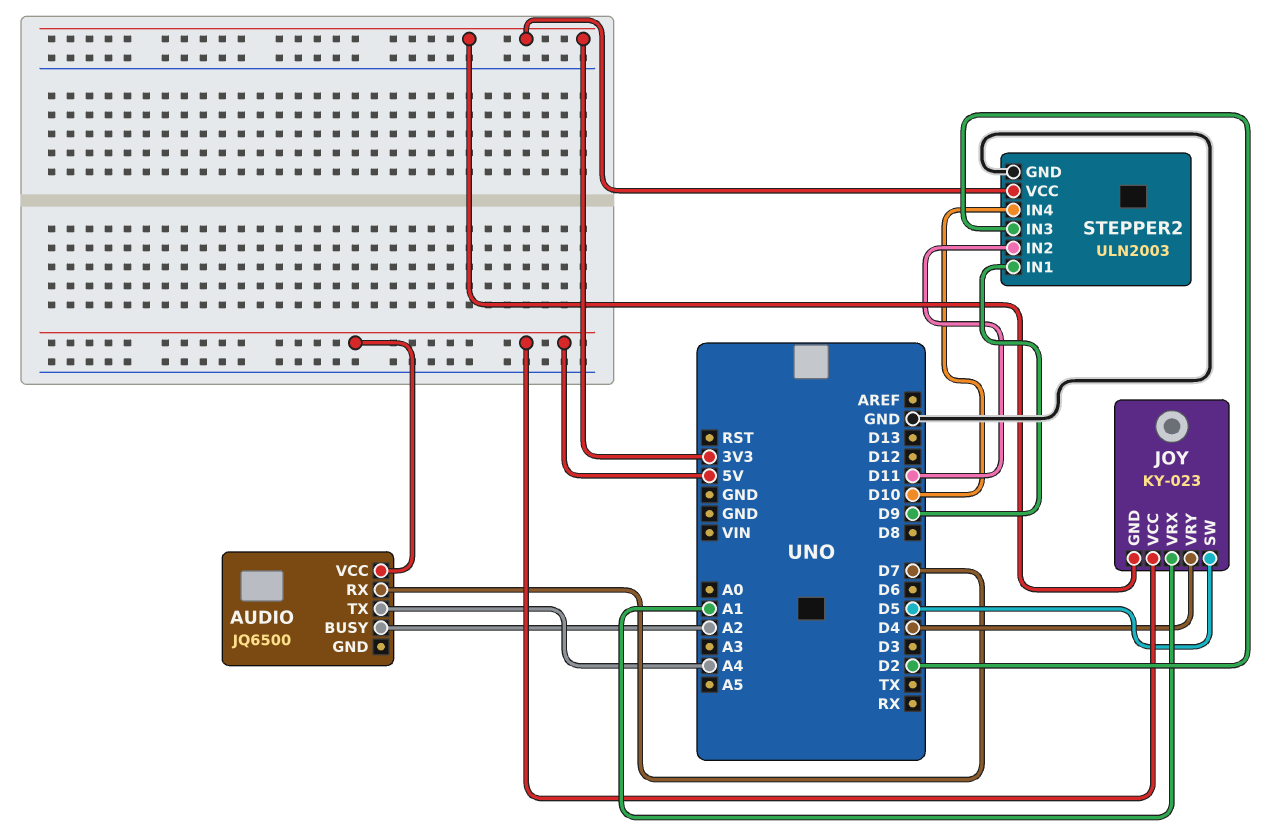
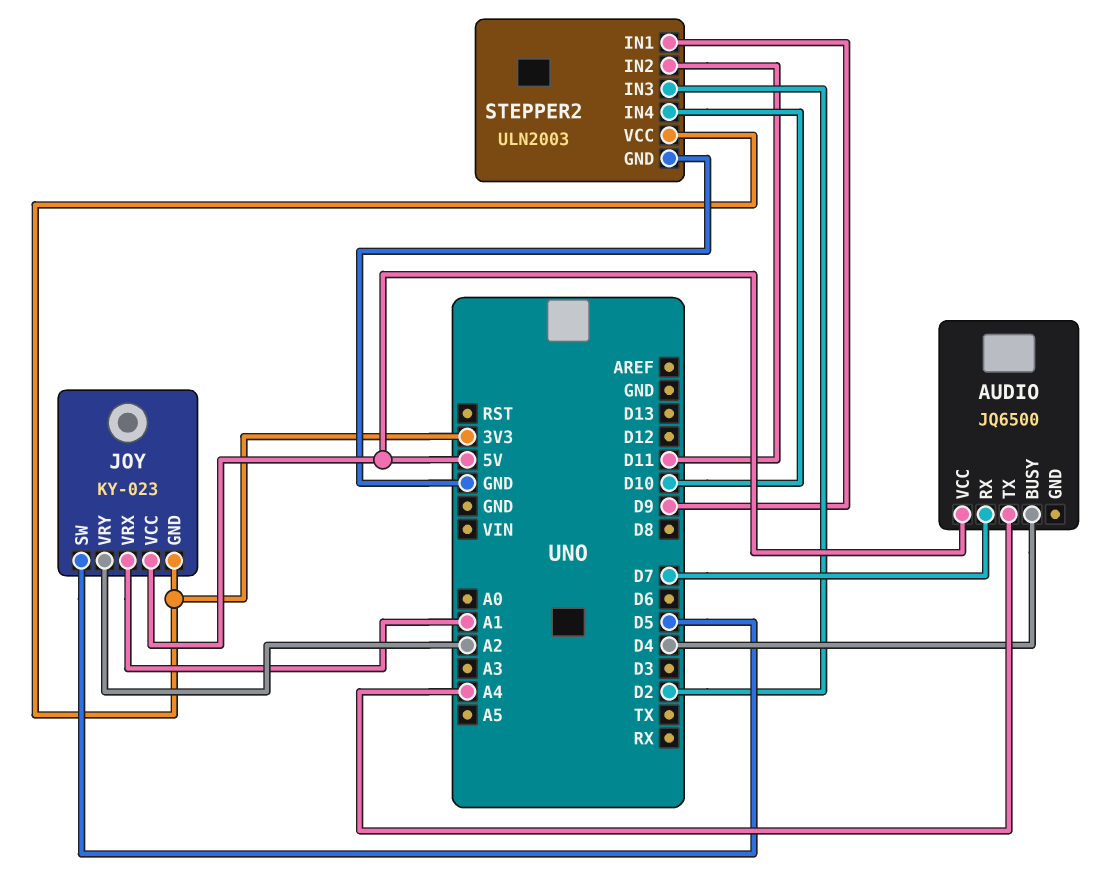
AUDIO pin BUSY: A2 -> D4
JOY pin VRY: D4 -> A2

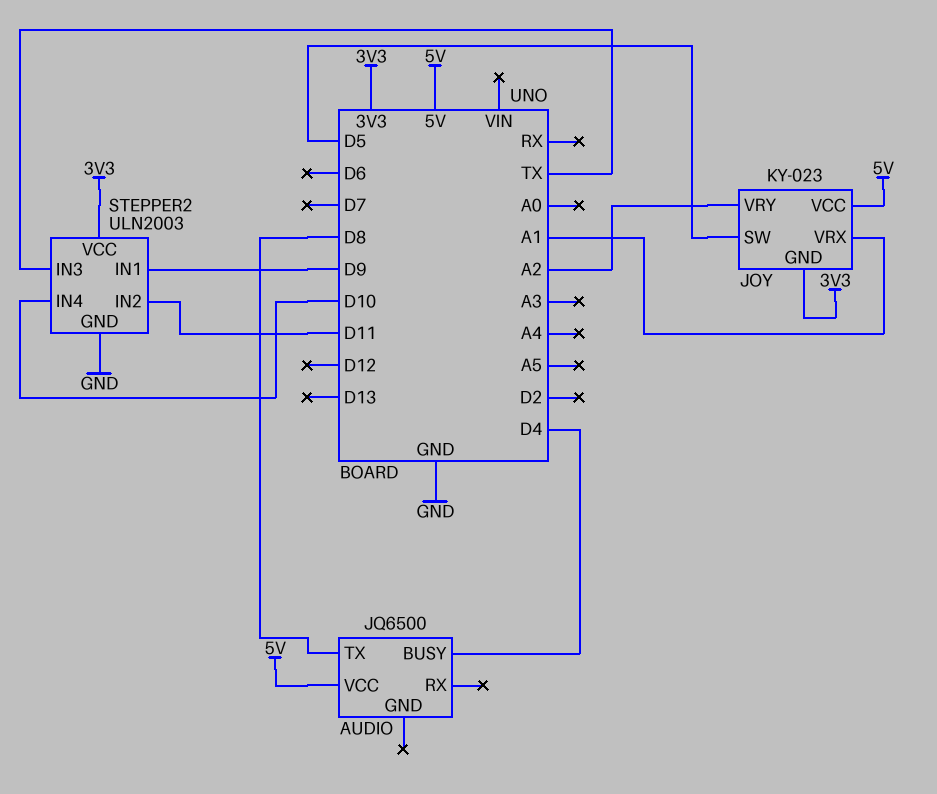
AUDIO pin RX: D7 -> none
AUDIO pin TX: A4 -> D8
STEPPER2 pin IN3: D2 -> TX

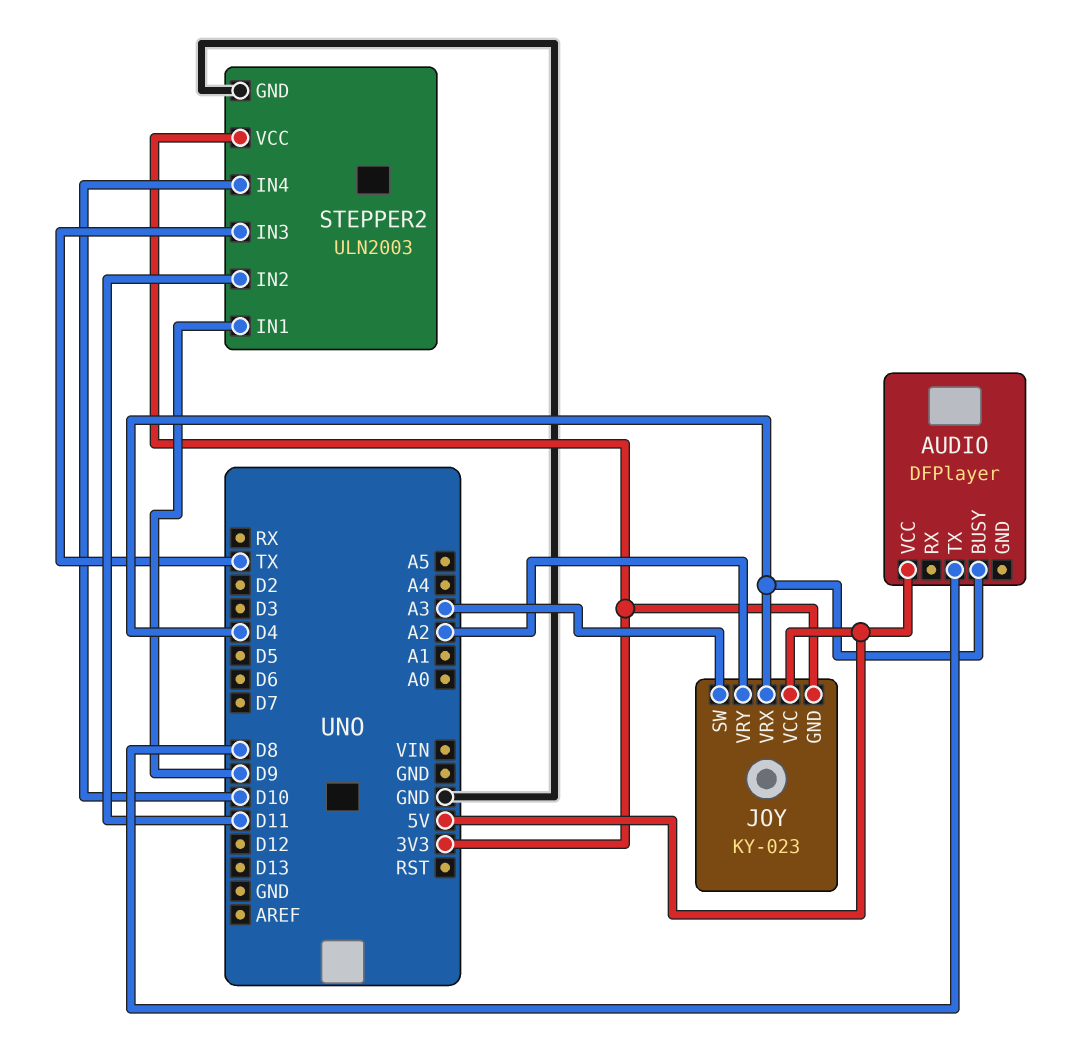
AUDIO: JQ6500 -> DFPlayer
JOY pin SW: D5 -> A3
JOY pin VRX: A1 -> D4

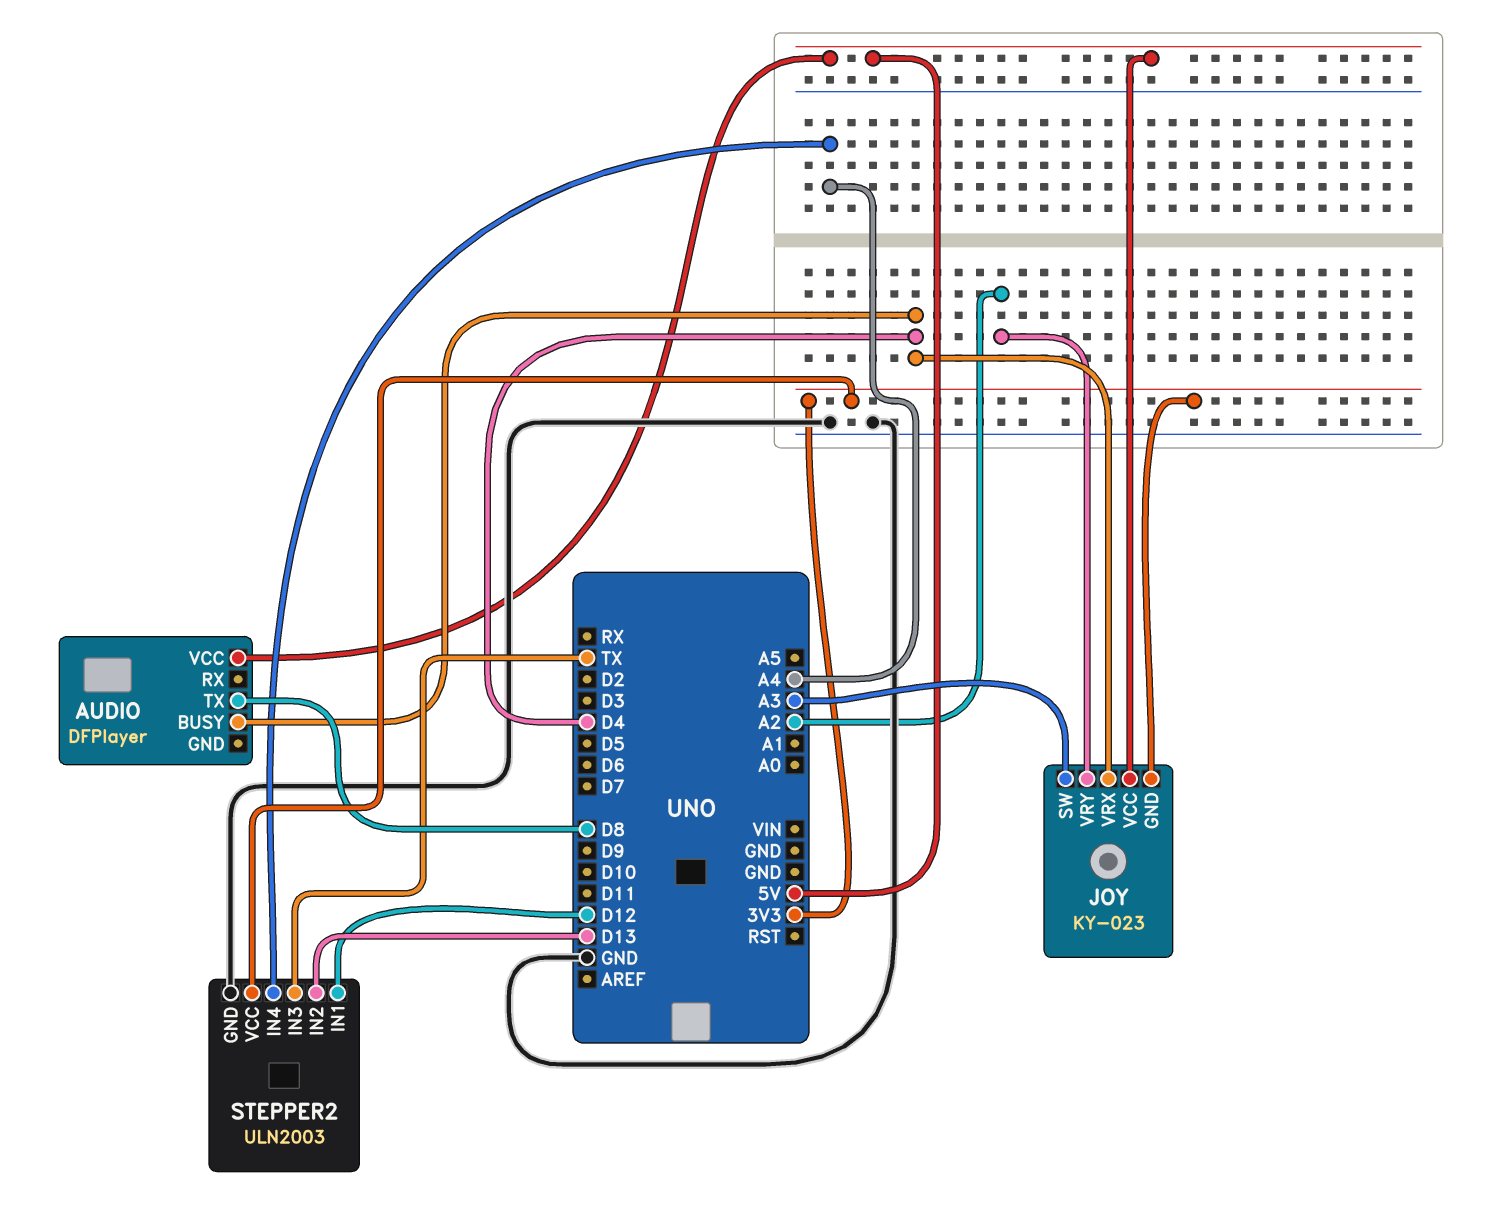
STEPPER2 pin IN1: D9 -> D12
STEPPER2 pin IN2: D11 -> D13
STEPPER2 pin IN4: D10 -> A4

